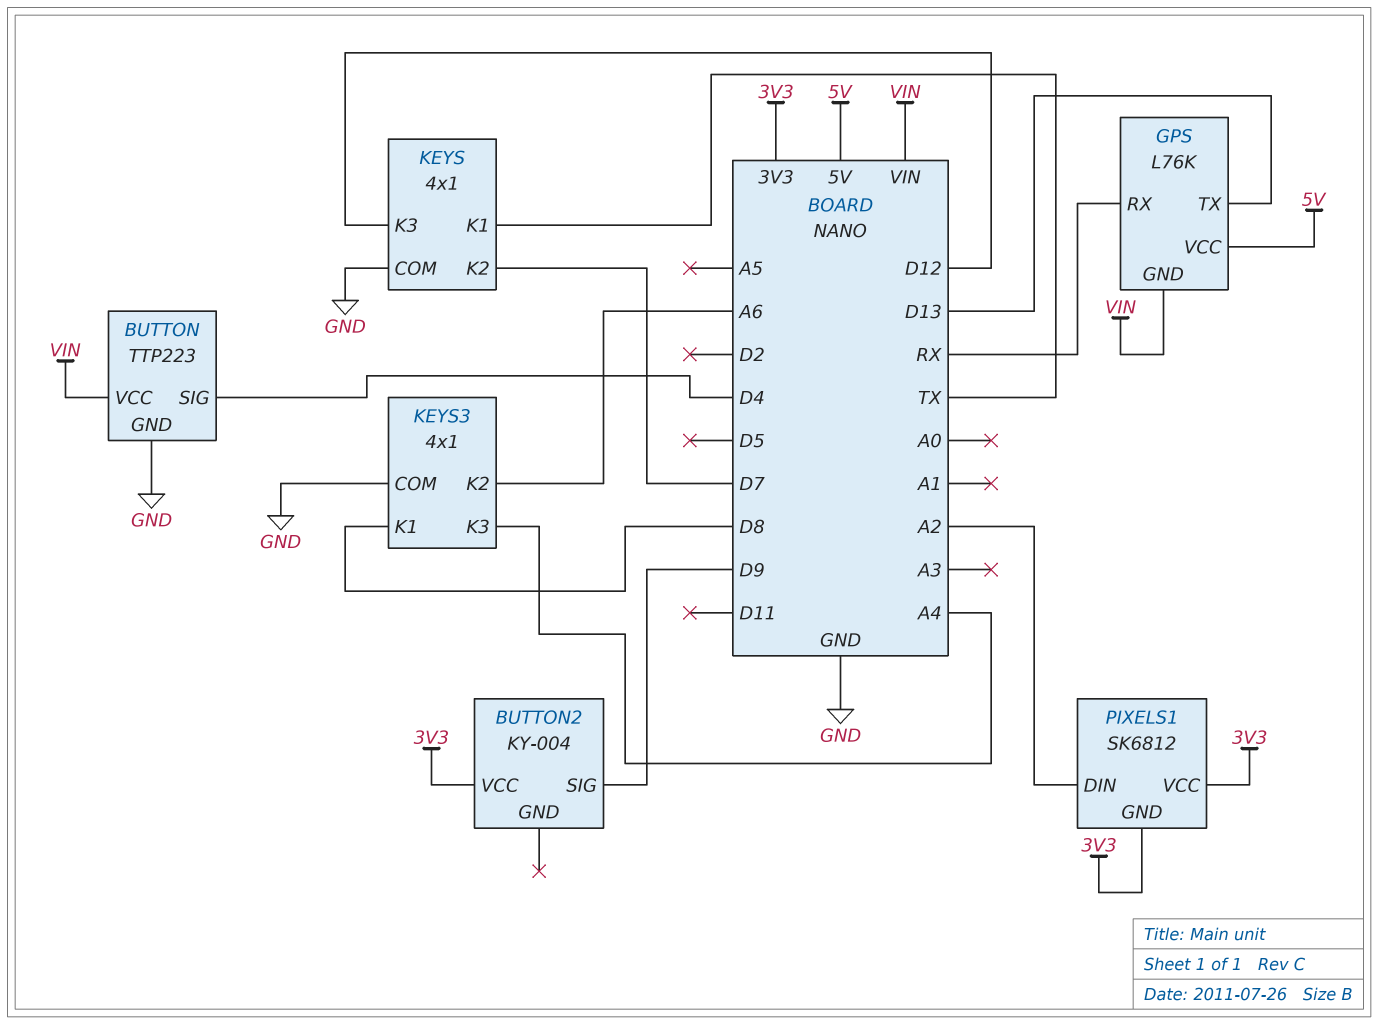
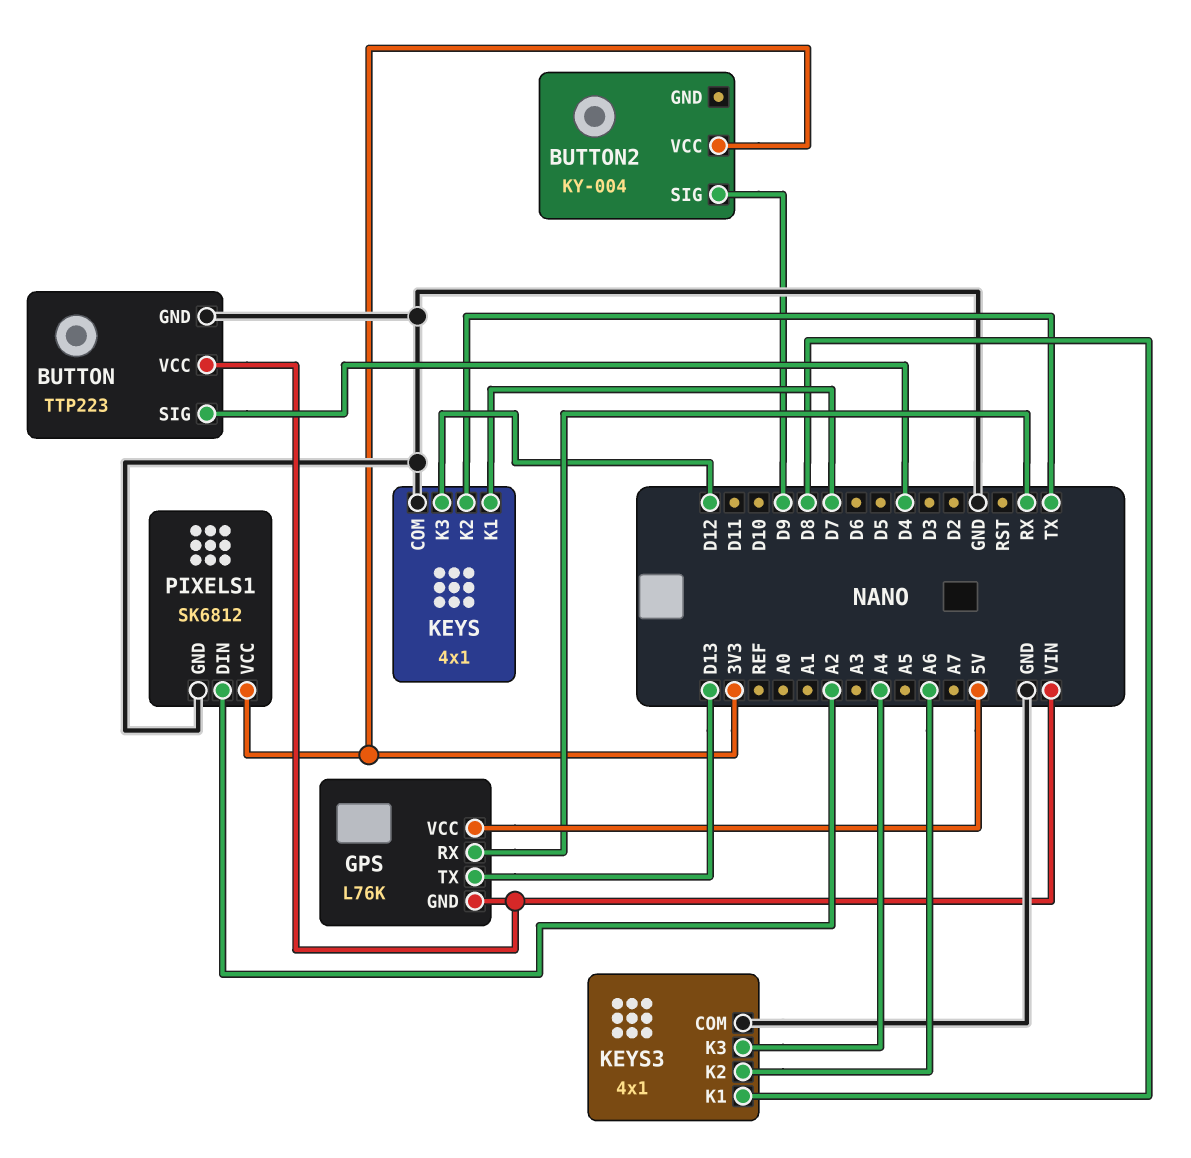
KEYS pin K1: TX -> D7
KEYS pin K2: D7 -> TX
PIXELS1 pin GND: 3V3 -> GND

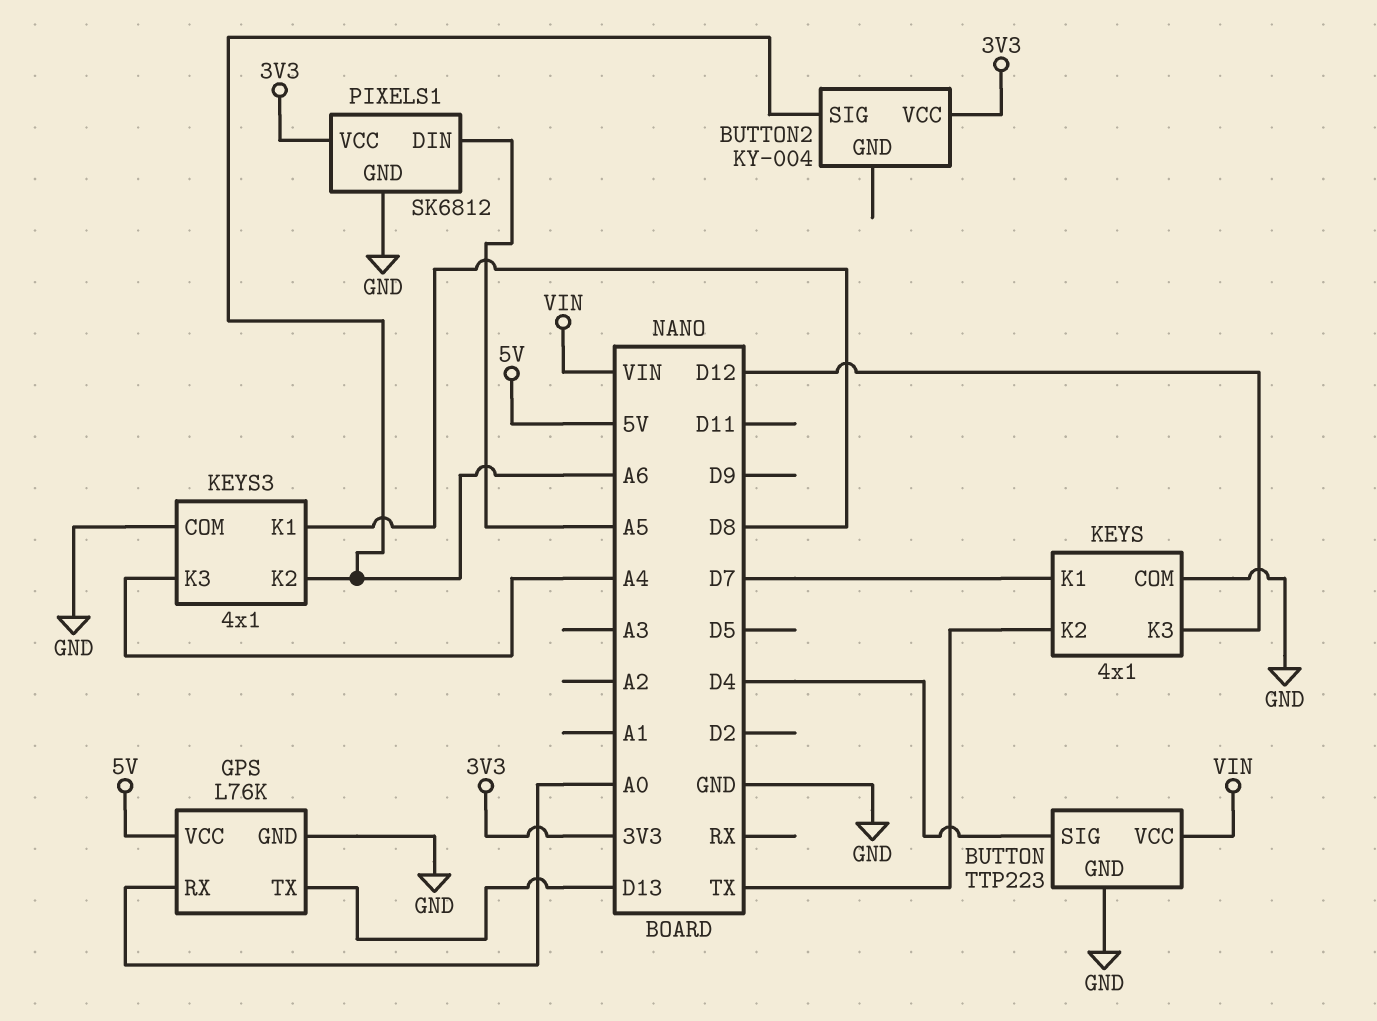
BUTTON2 pin SIG: D9 -> A6
GPS pin GND: VIN -> GND
GPS pin RX: RX -> A0
PIXELS1 pin DIN: A2 -> A5

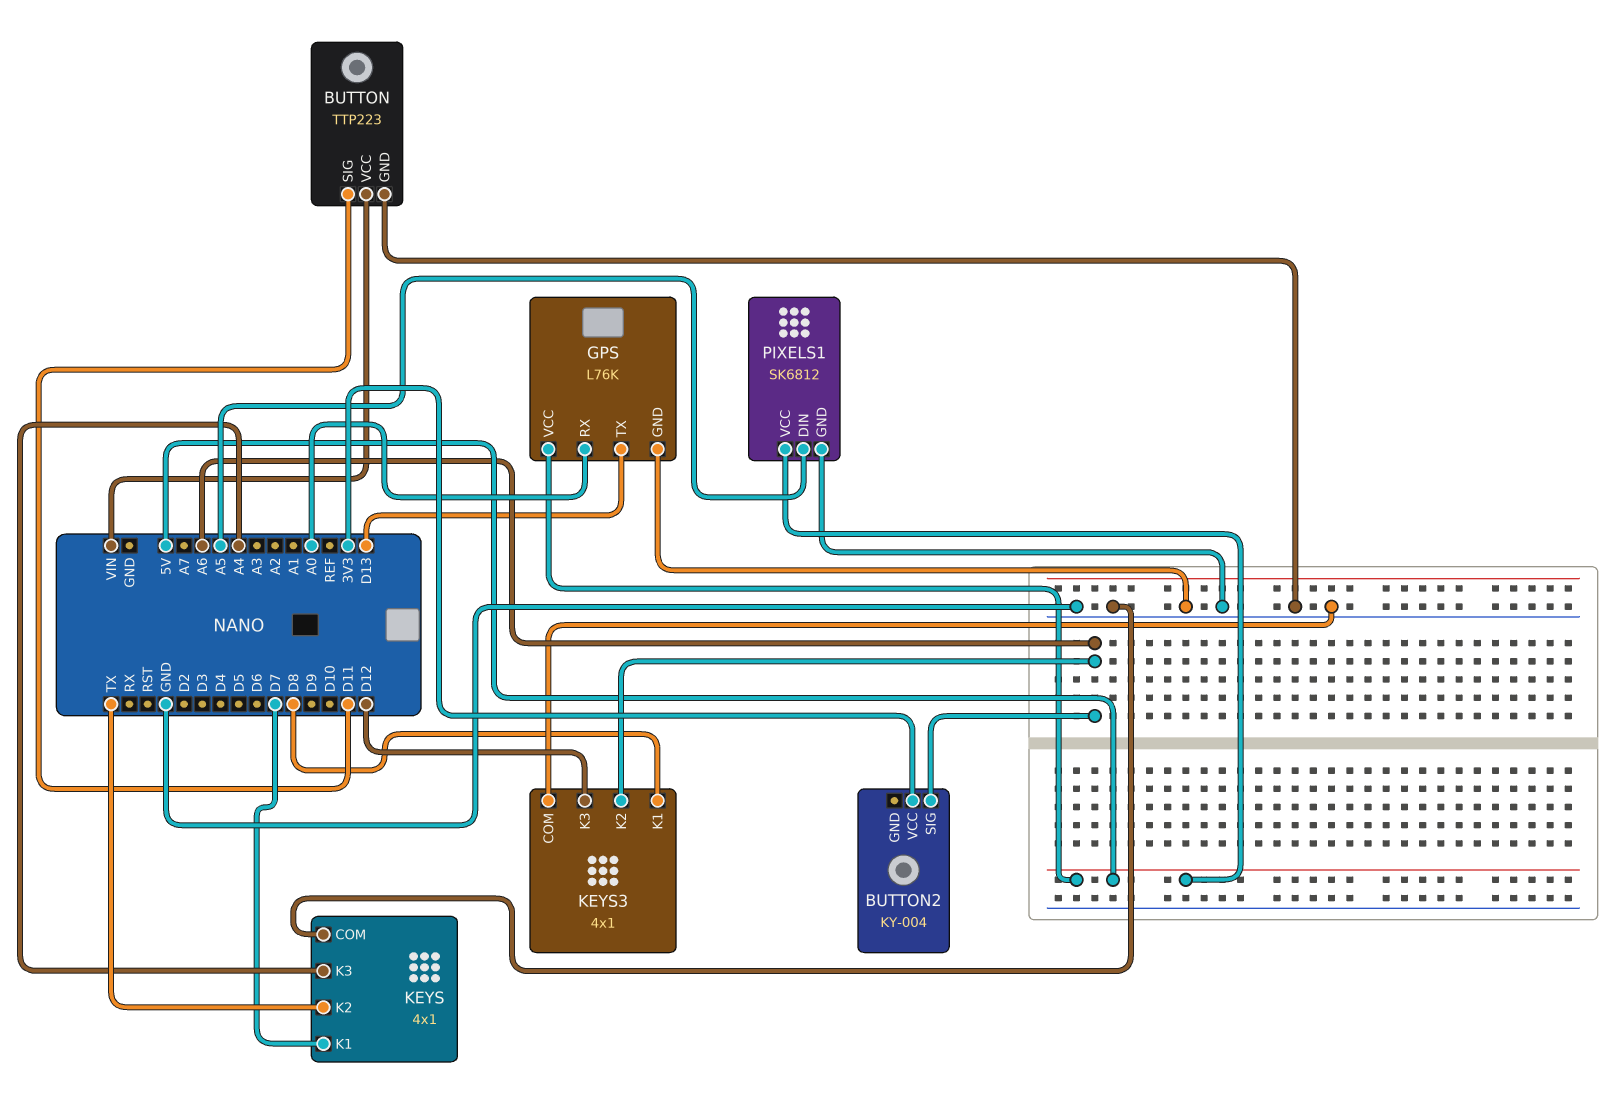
BUTTON pin SIG: D4 -> D11
KEYS pin K3: D12 -> A4
KEYS3 pin K3: A4 -> D12
PIXELS1 pin VCC: 3V3 -> 5V

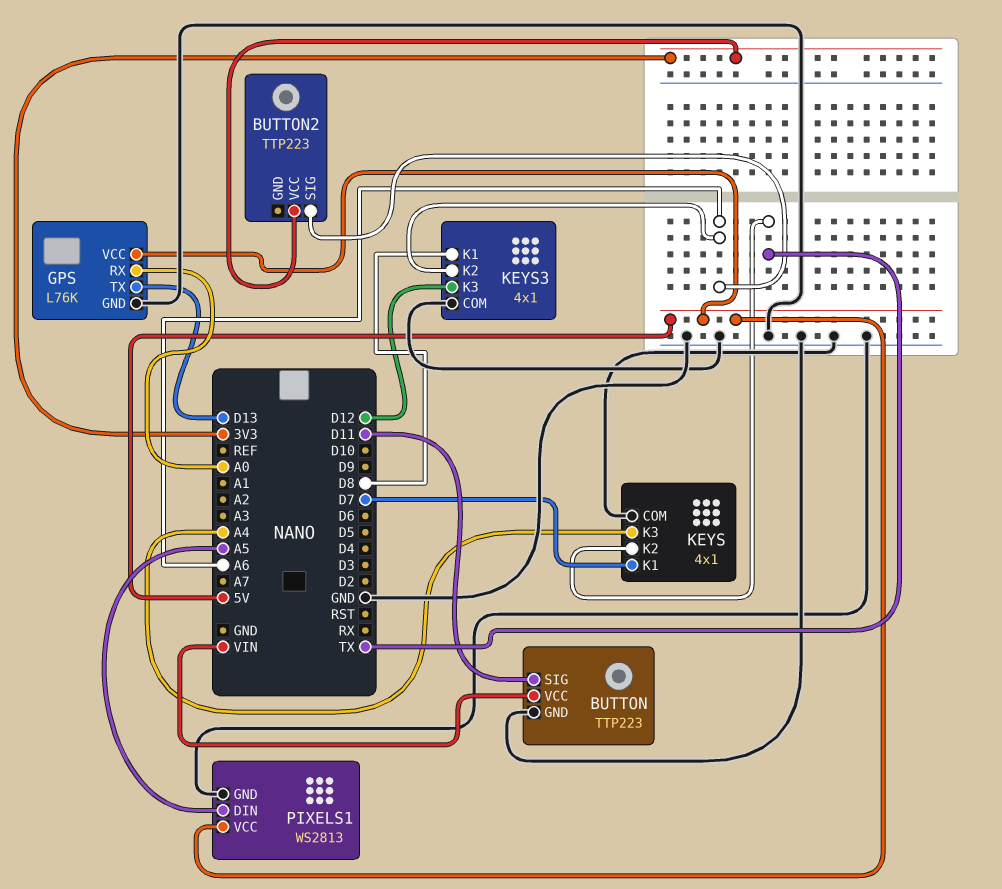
BUTTON2: KY-004 -> TTP223
PIXELS1: SK6812 -> WS2813

